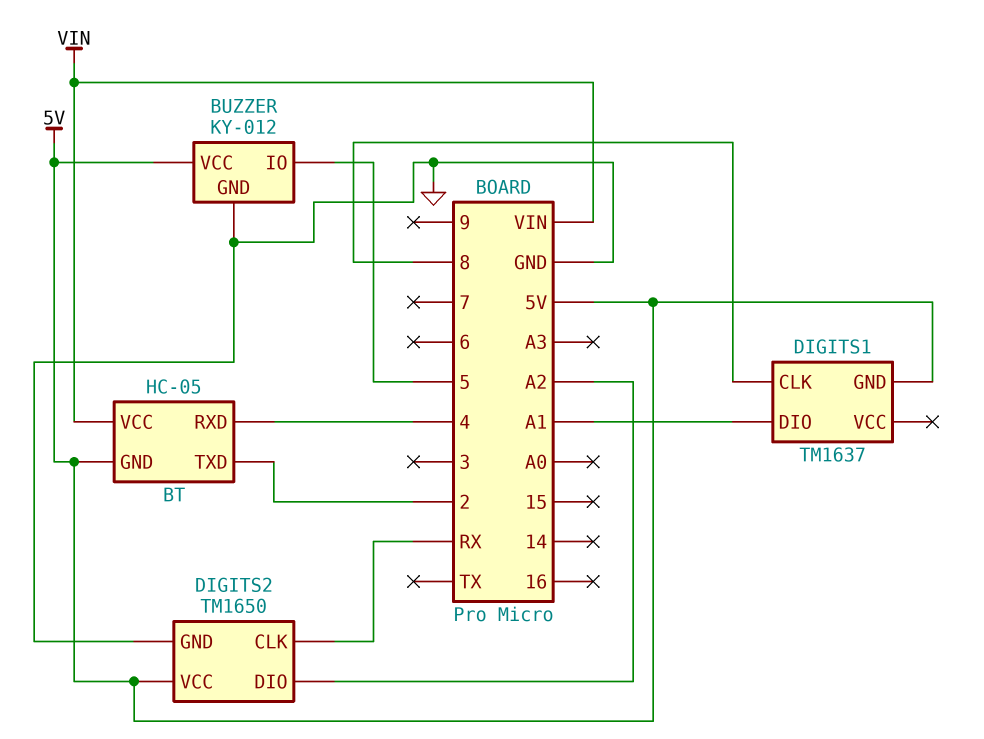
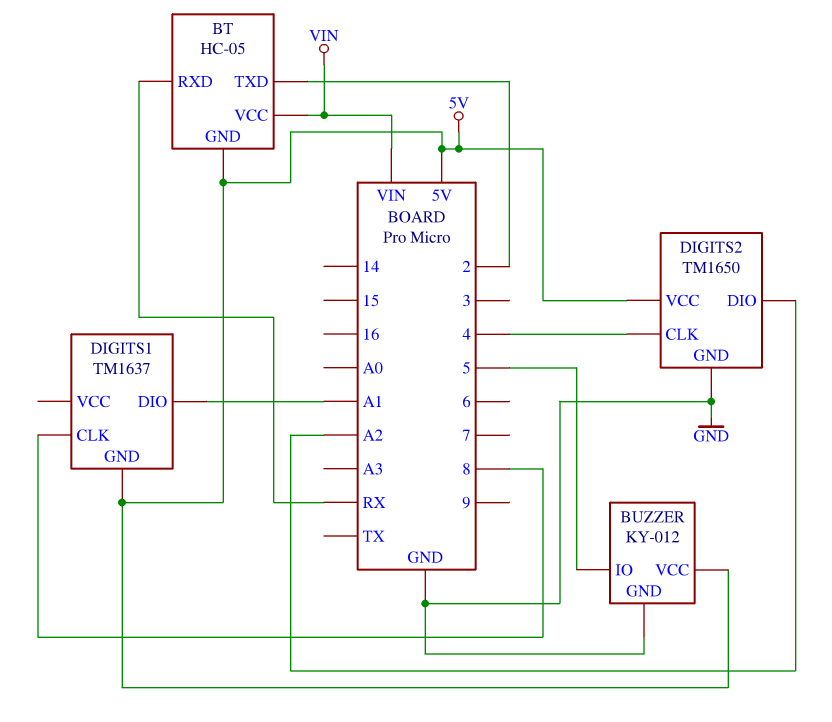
BT pin RXD: 4 -> RX
DIGITS2 pin CLK: RX -> 4

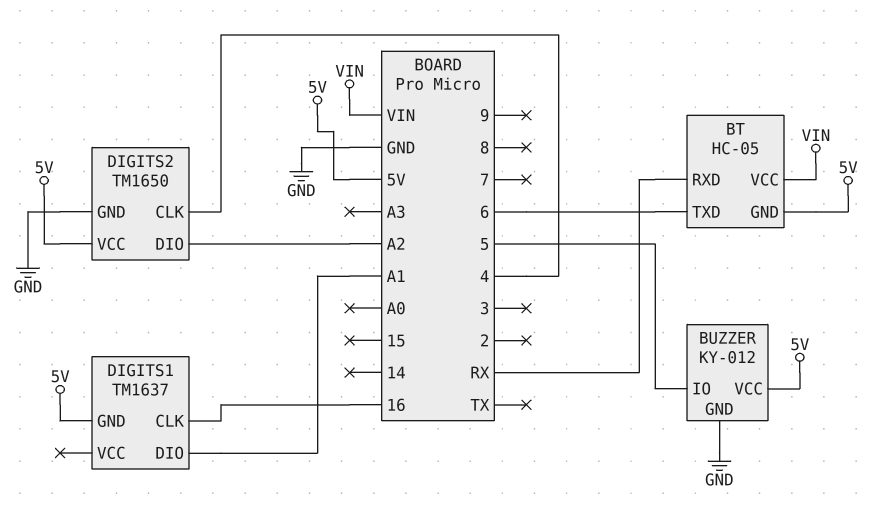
BT pin TXD: 2 -> 6
DIGITS1 pin CLK: 8 -> 16

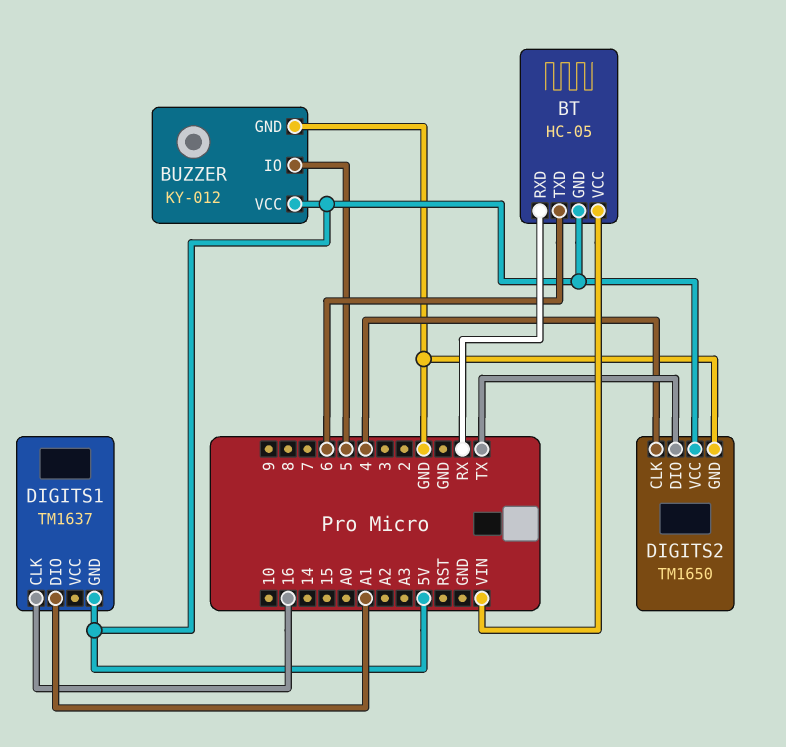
DIGITS2 pin DIO: A2 -> TX

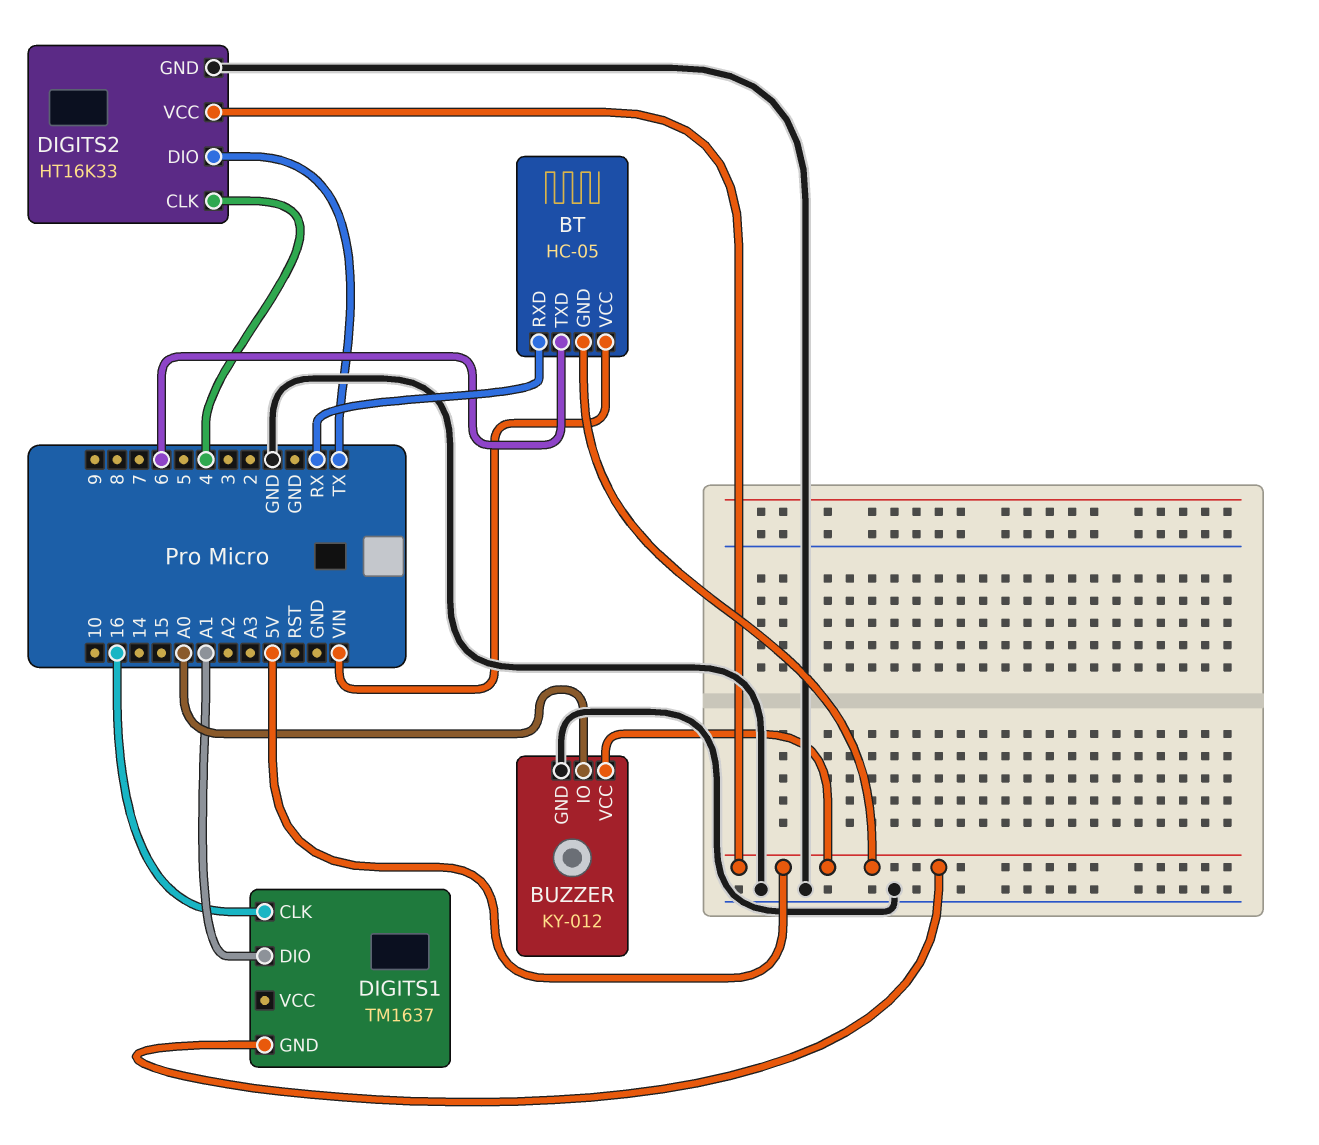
BUZZER pin IO: 5 -> A0
DIGITS2: TM1650 -> HT16K33

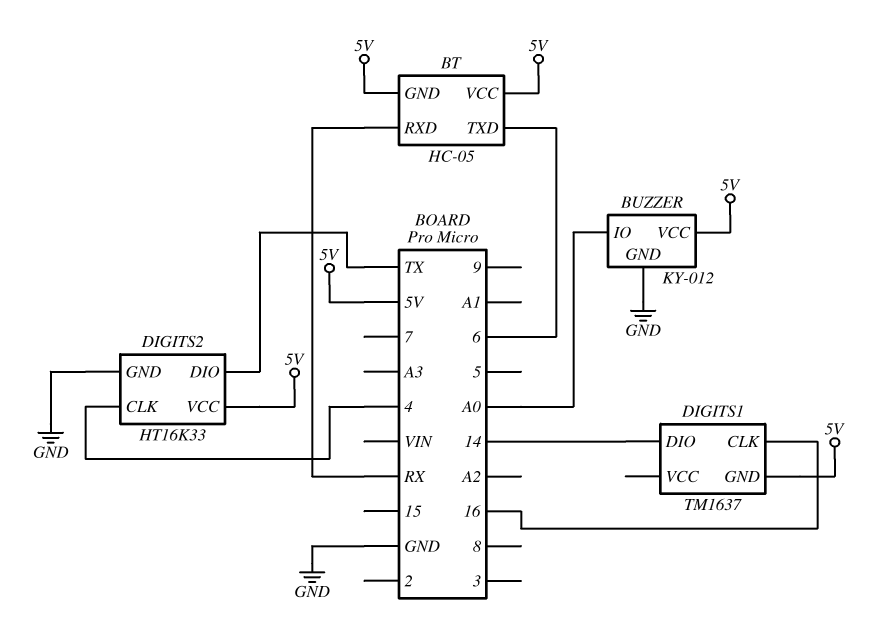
BT pin VCC: VIN -> 5V
DIGITS1 pin DIO: A1 -> 14

